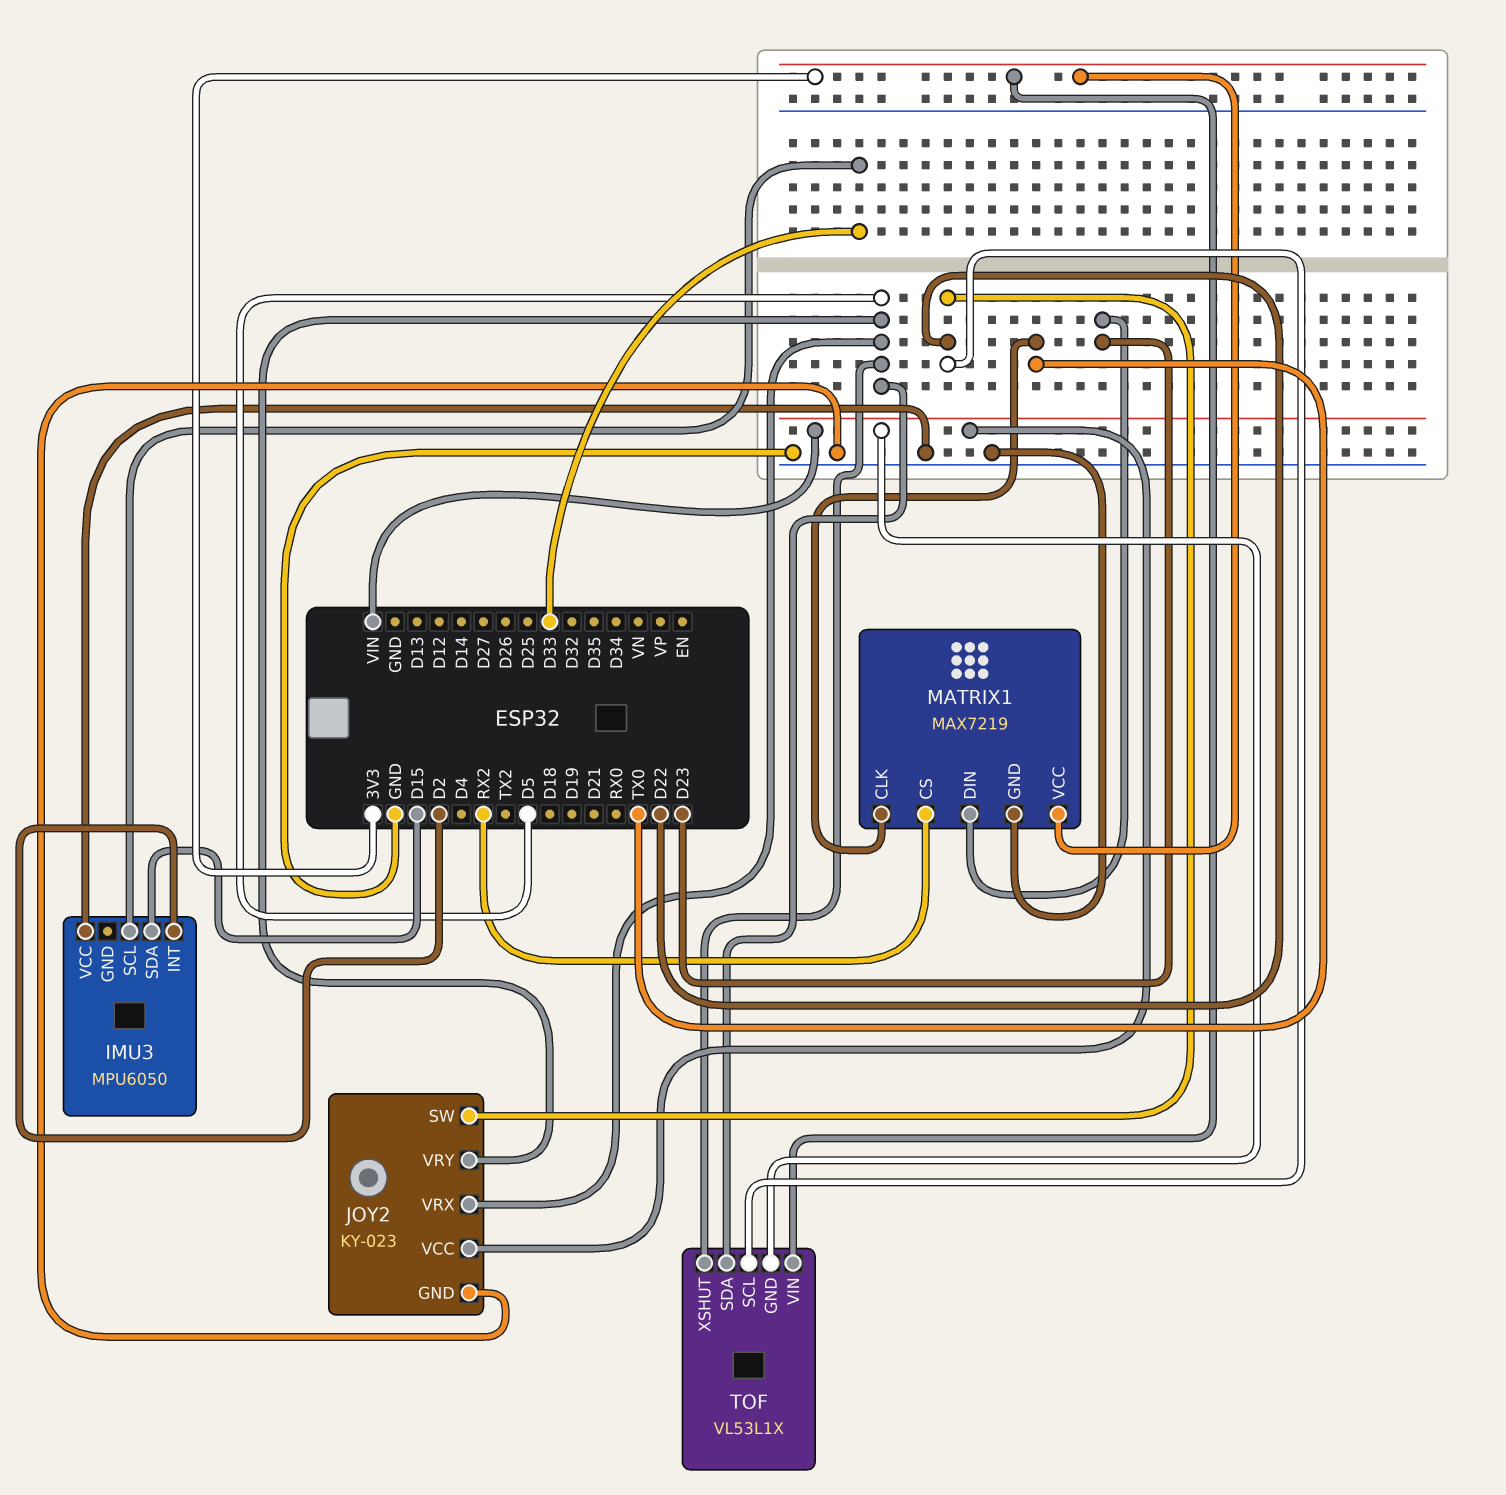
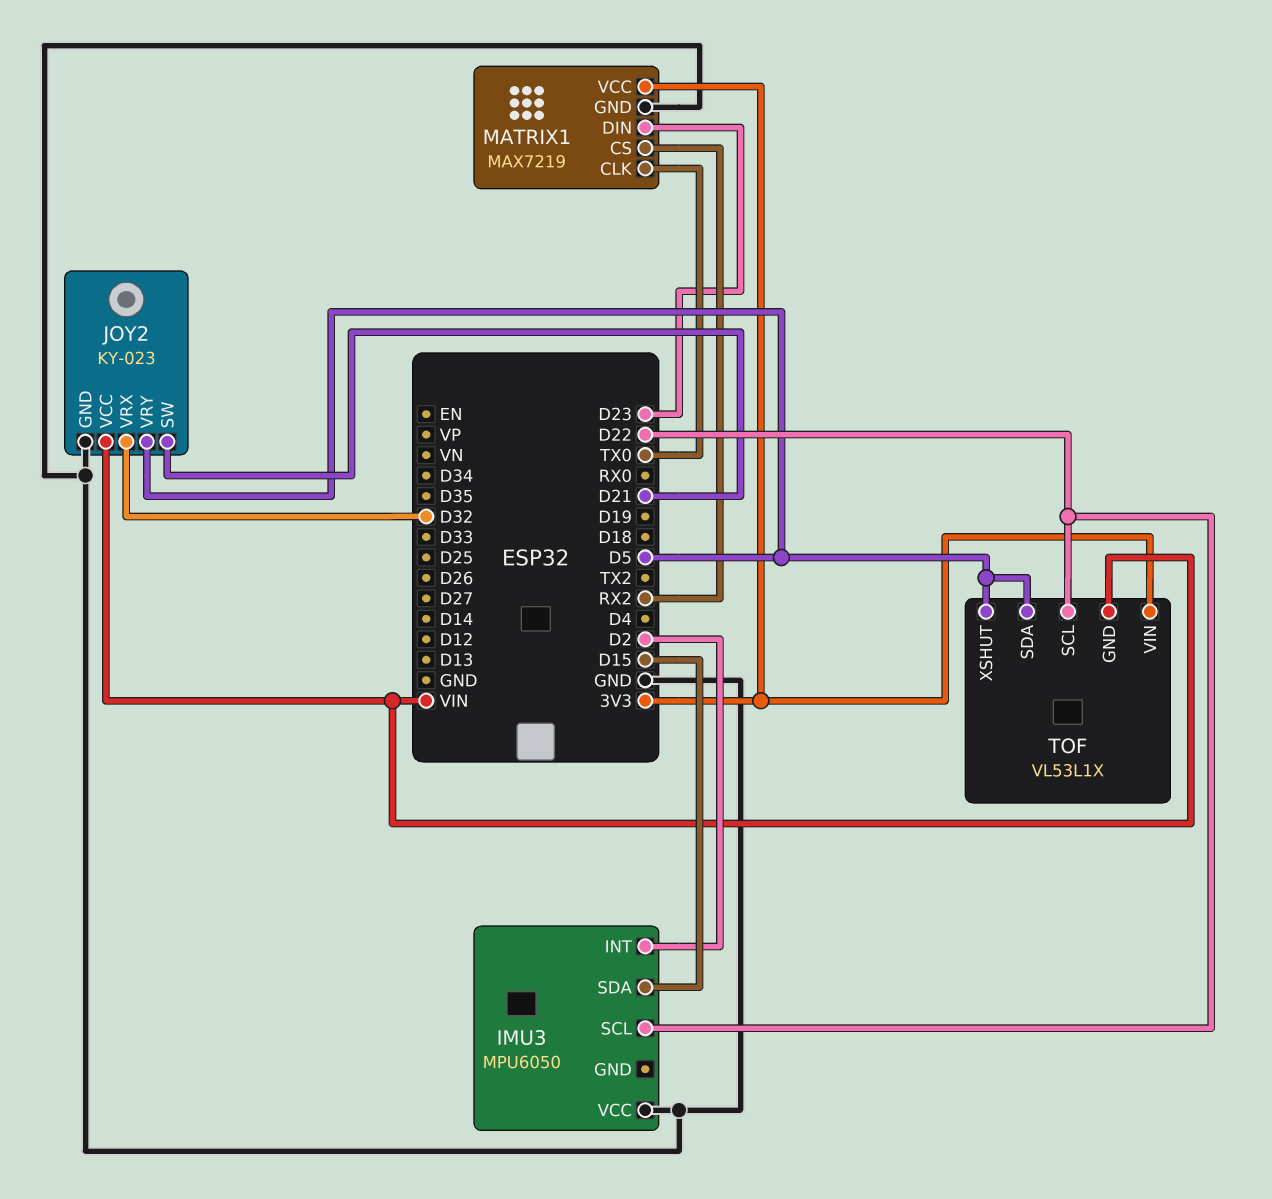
IMU3 pin SCL: D33 -> D22
JOY2 pin SW: D22 -> D21
JOY2 pin VRX: D5 -> D32

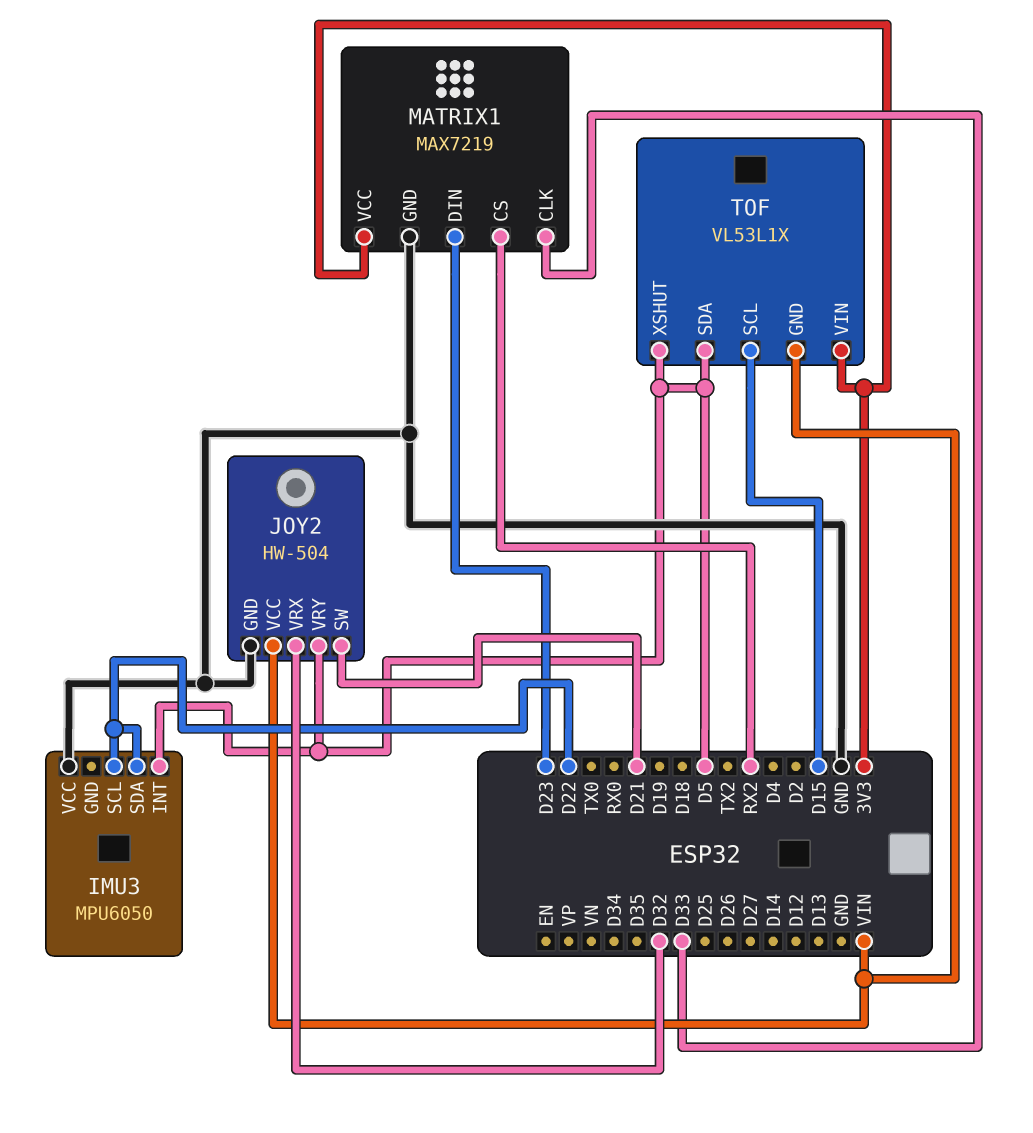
IMU3 pin INT: D2 -> D5
IMU3 pin SDA: D15 -> D22
JOY2: KY-023 -> HW-504
MATRIX1 pin CLK: TX0 -> D33
TOF pin SCL: D22 -> D15

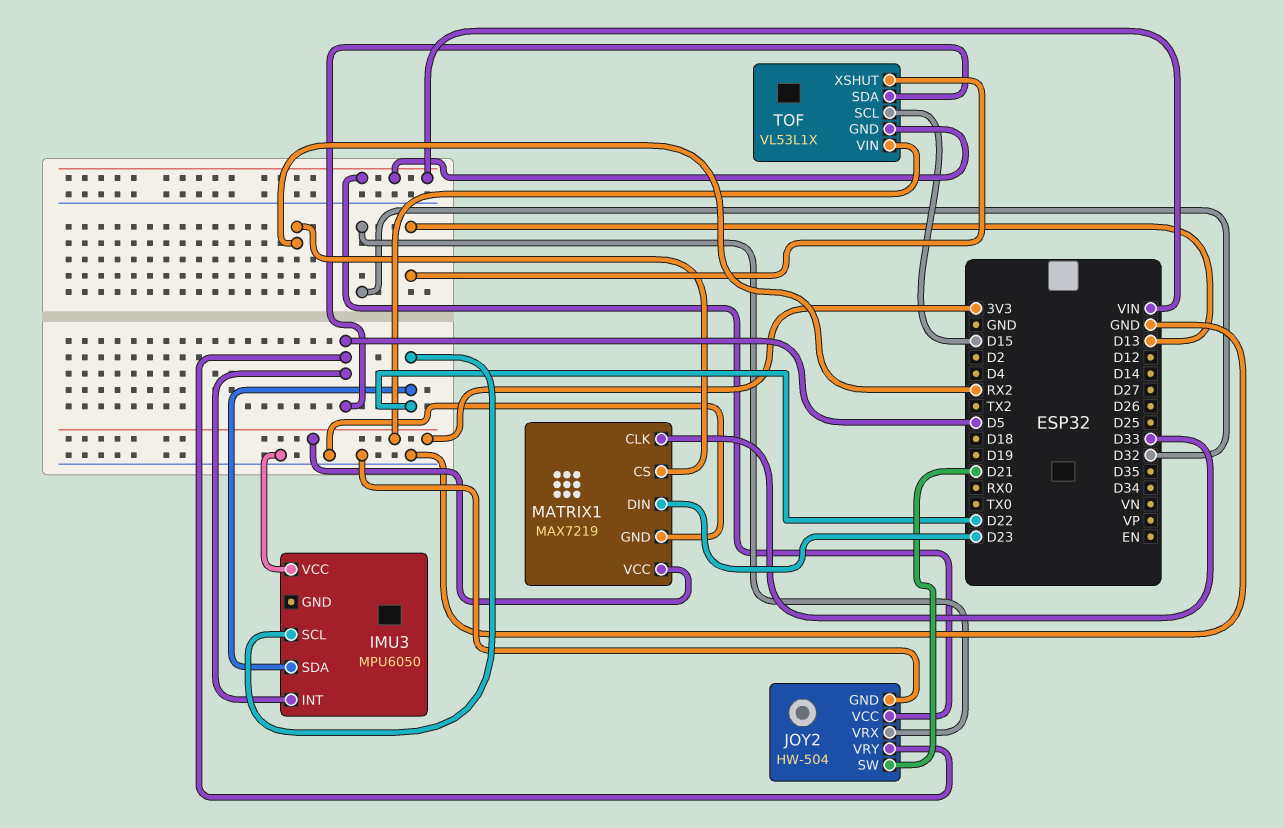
TOF pin XSHUT: D5 -> D13

